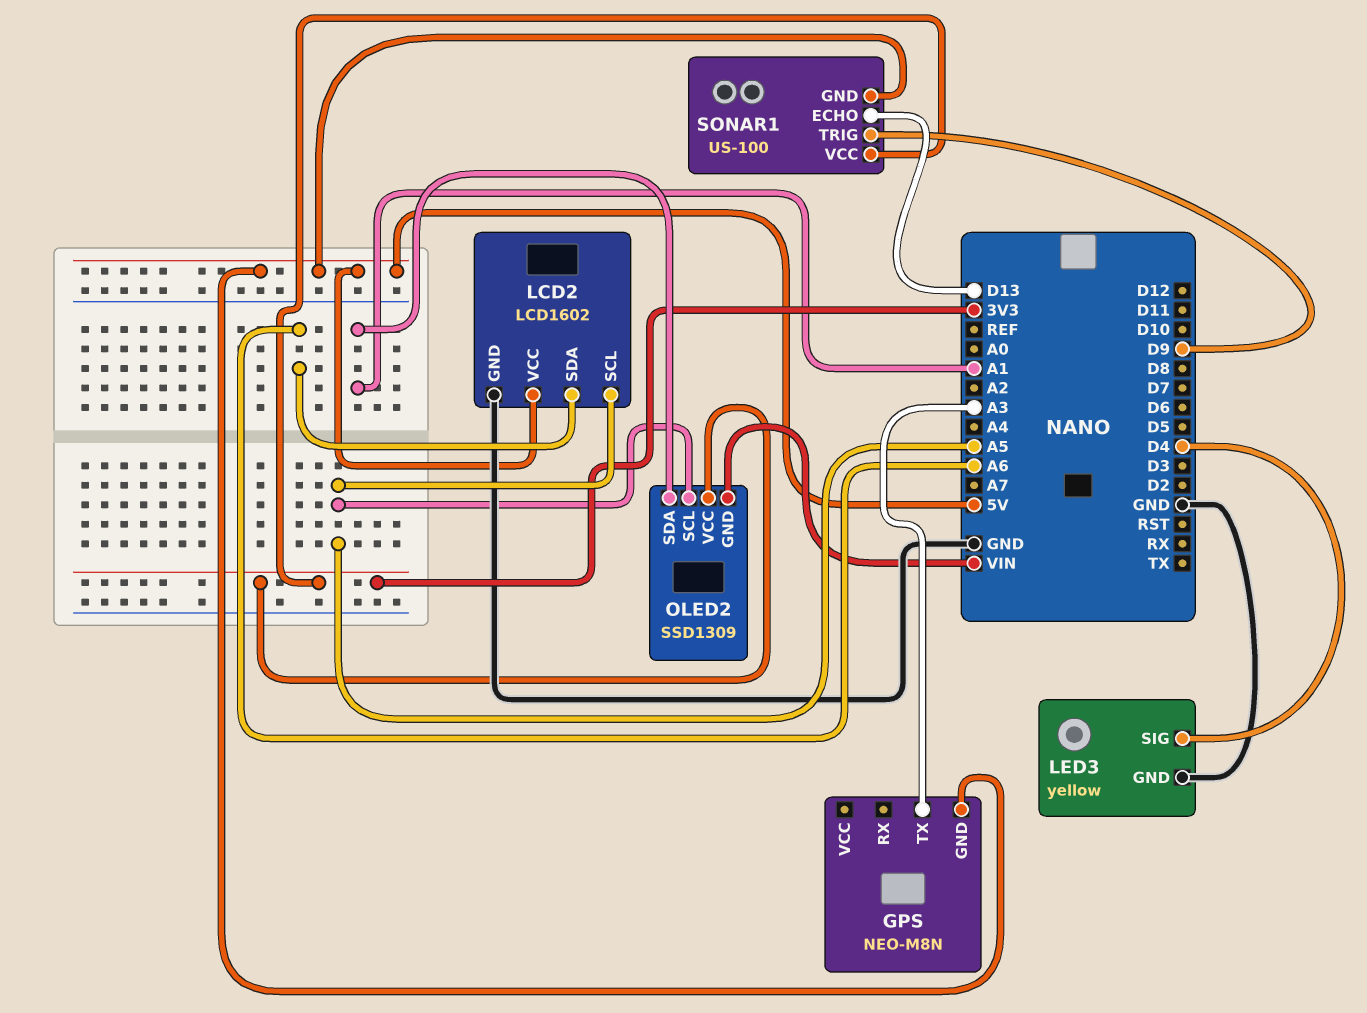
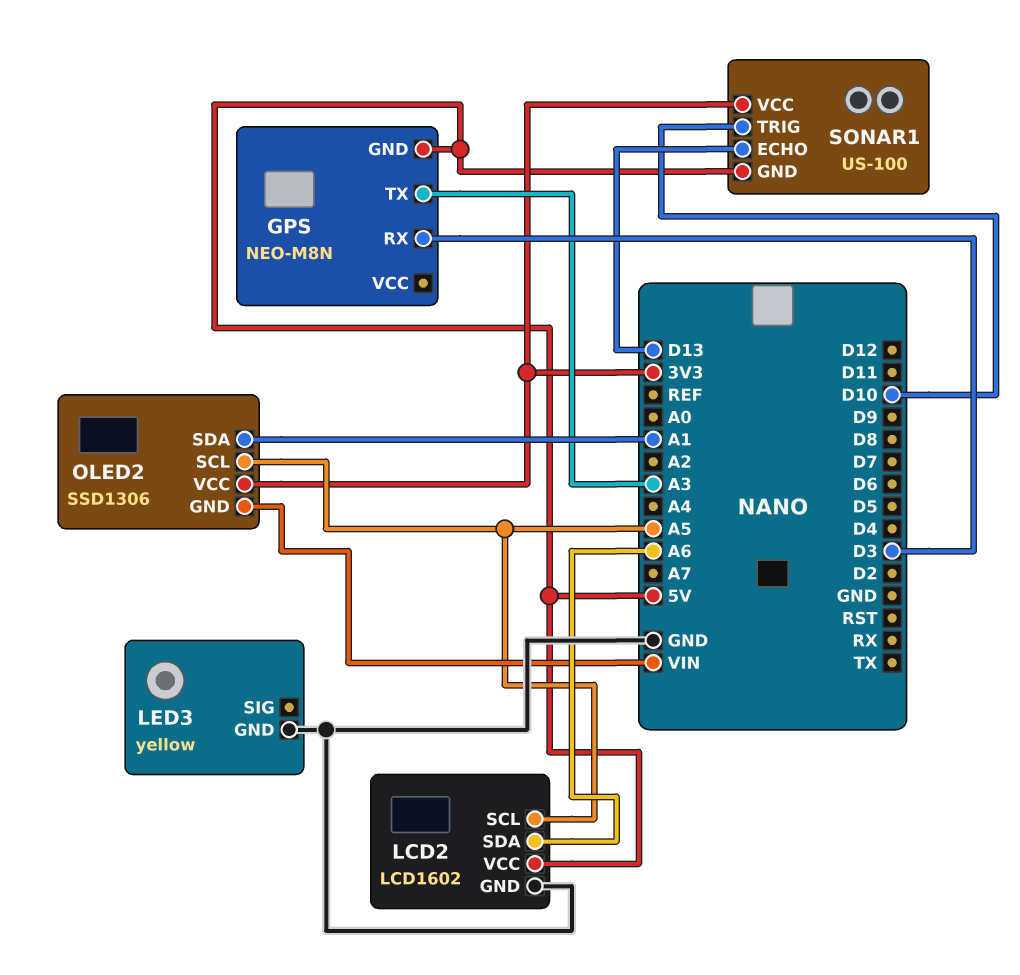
GPS pin RX: none -> D3
LED3 pin SIG: D4 -> none
OLED2: SSD1309 -> SSD1306
SONAR1 pin TRIG: D9 -> D10

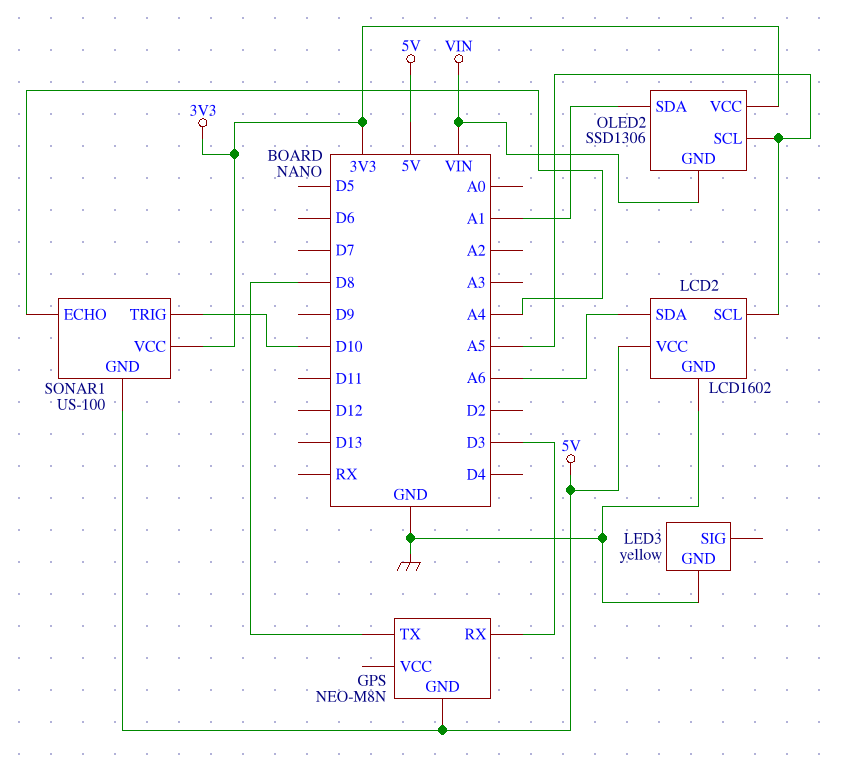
GPS pin TX: A3 -> D8
SONAR1 pin ECHO: D13 -> A4

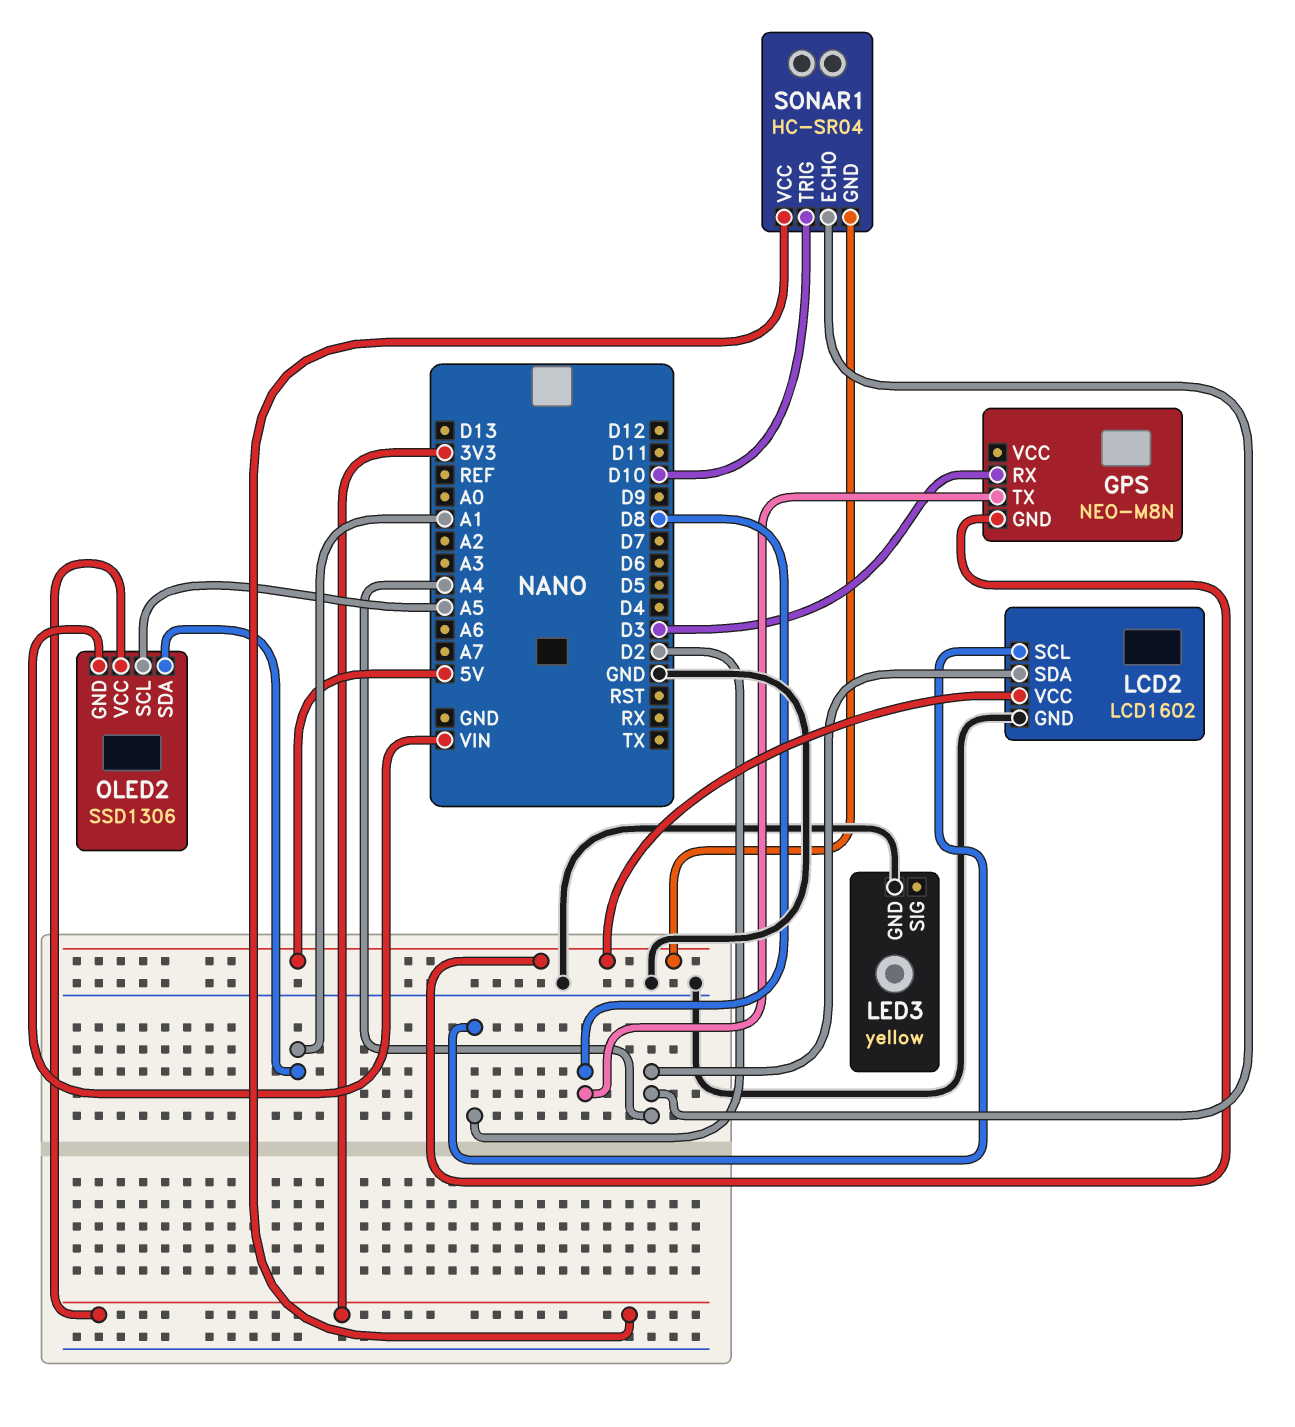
LCD2 pin SCL: A5 -> D2
LCD2 pin SDA: A6 -> A4
SONAR1: US-100 -> HC-SR04

